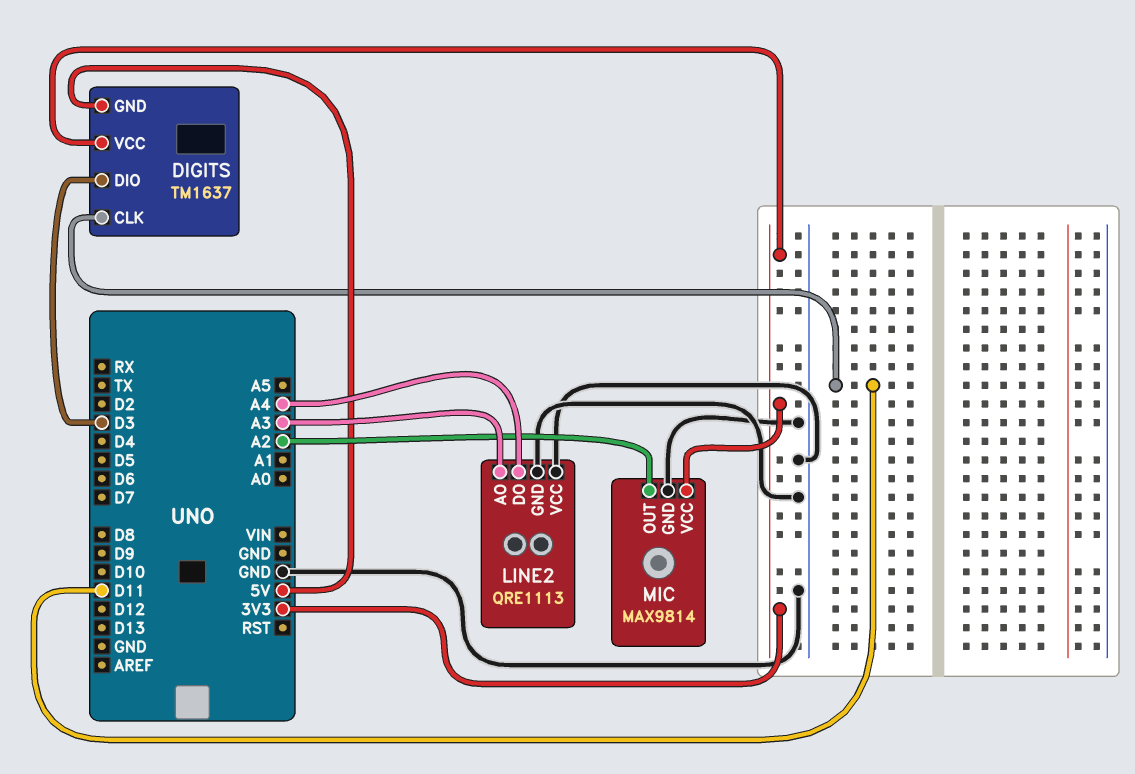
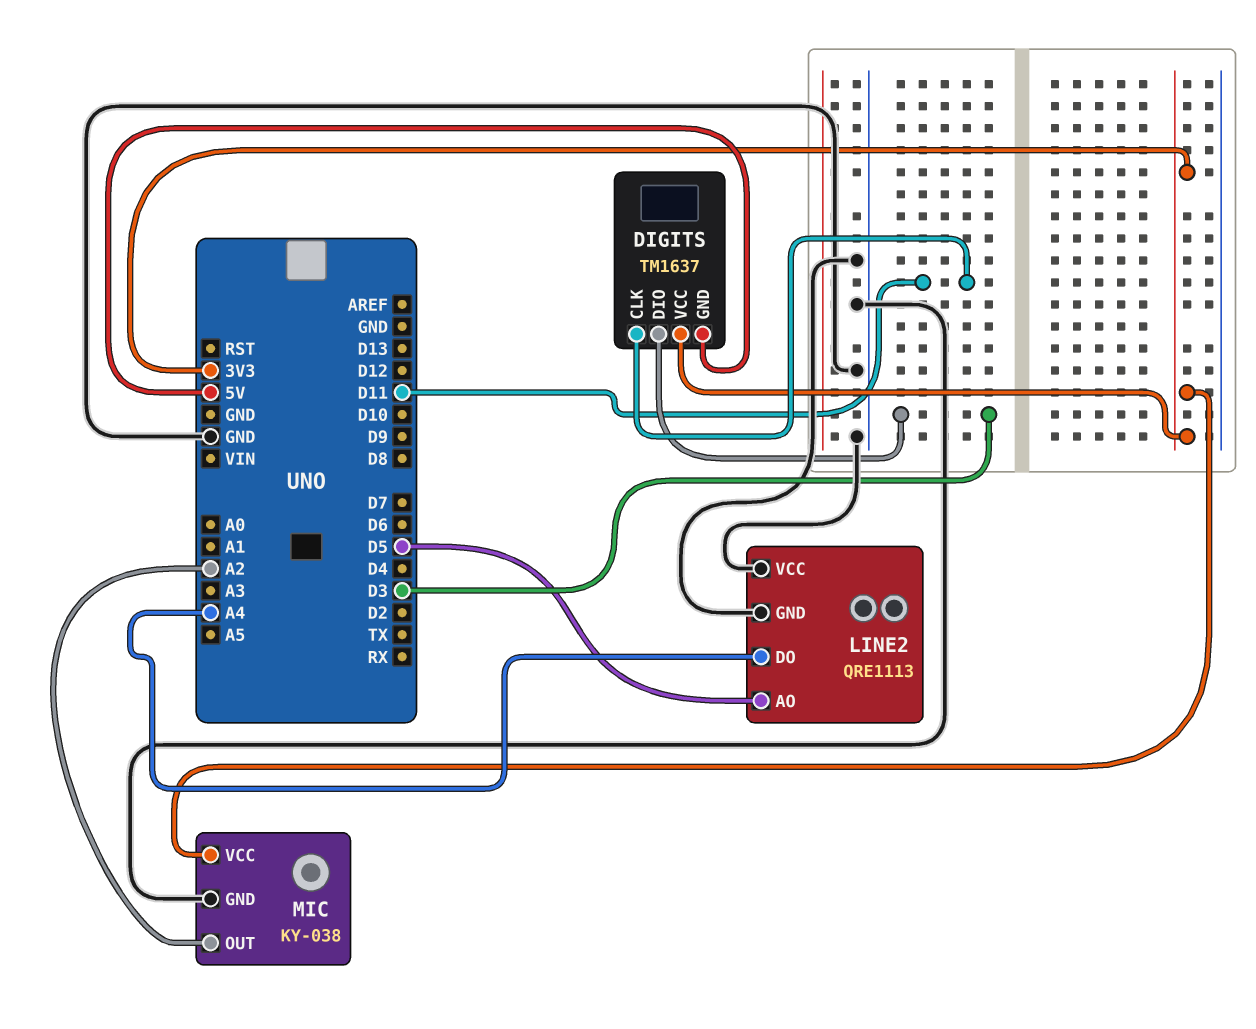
LINE2 pin AO: A3 -> D5
MIC: MAX9814 -> KY-038

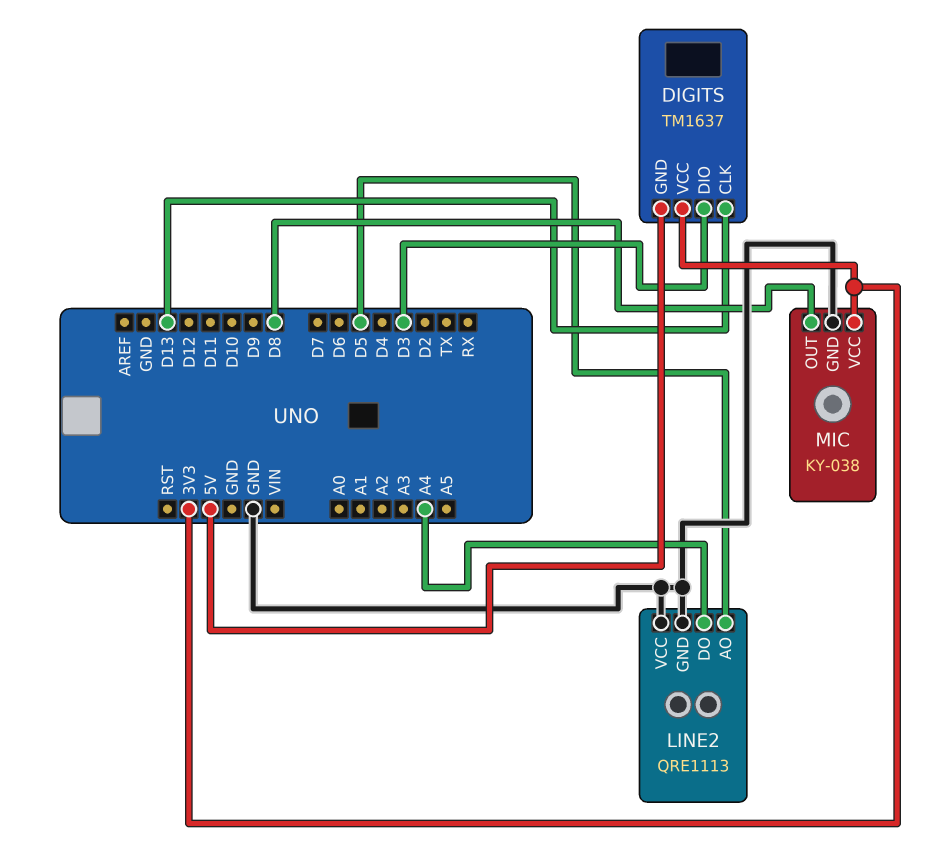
DIGITS pin CLK: D11 -> D13
MIC pin OUT: A2 -> D8

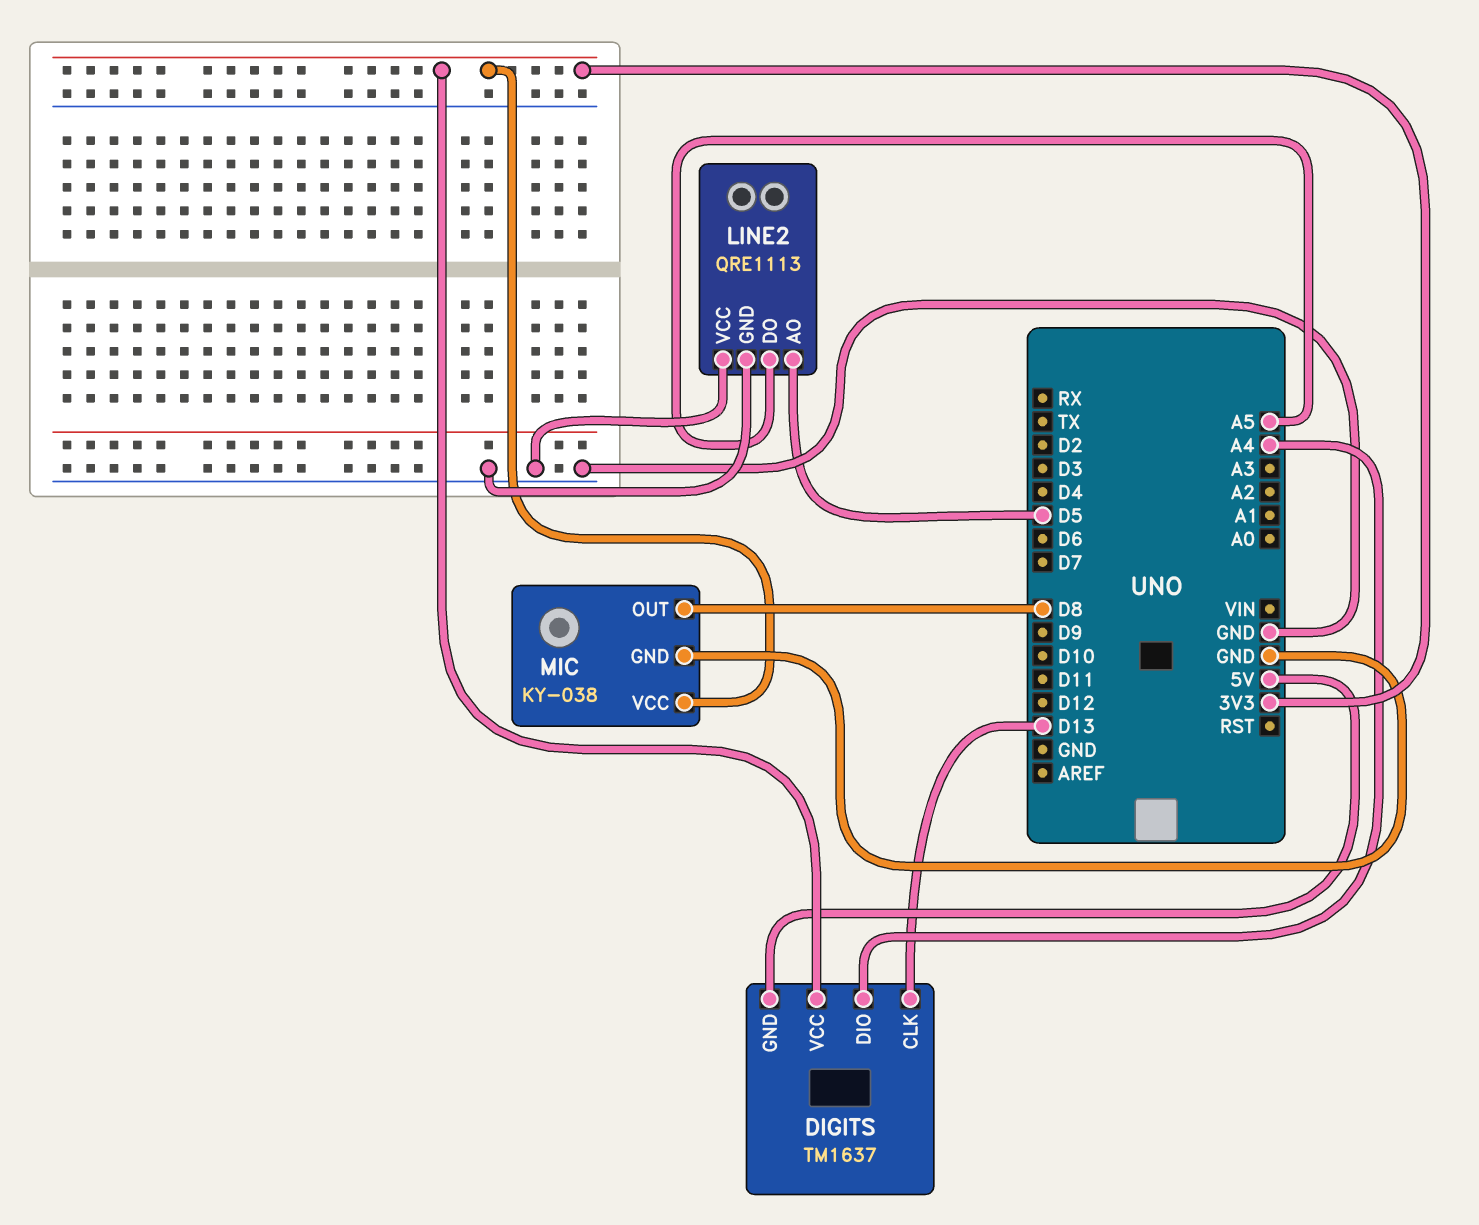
DIGITS pin DIO: D3 -> A4
LINE2 pin DO: A4 -> A5

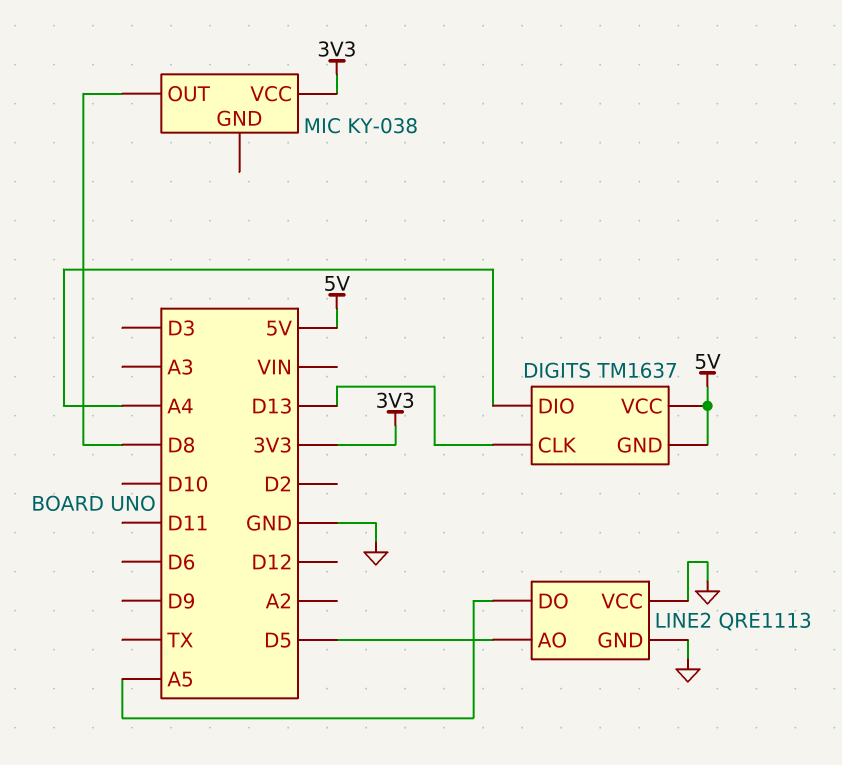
DIGITS pin VCC: 3V3 -> 5V
MIC pin GND: GND -> none

